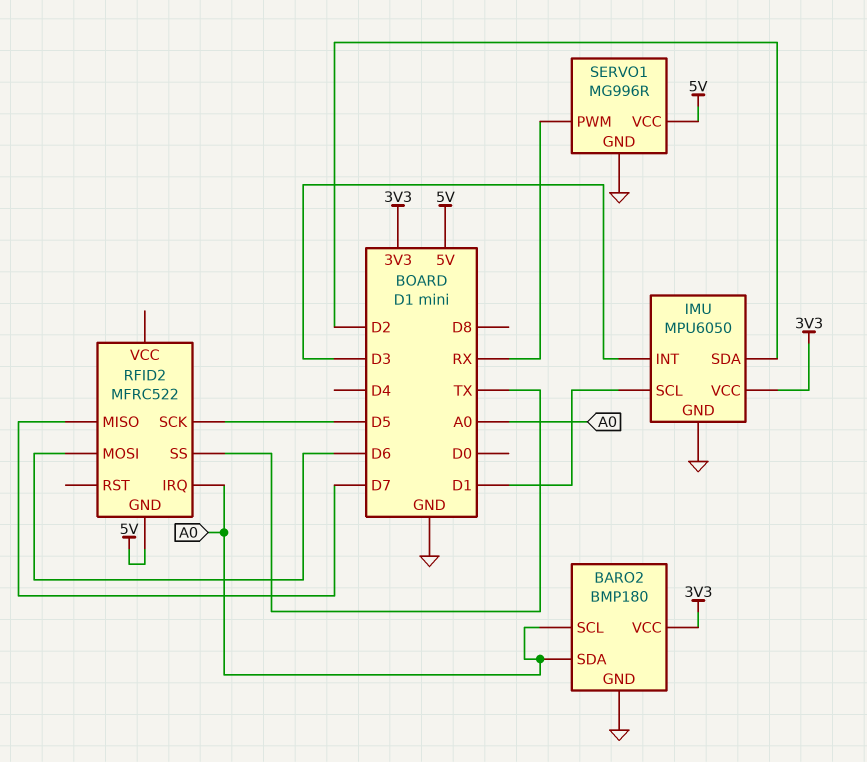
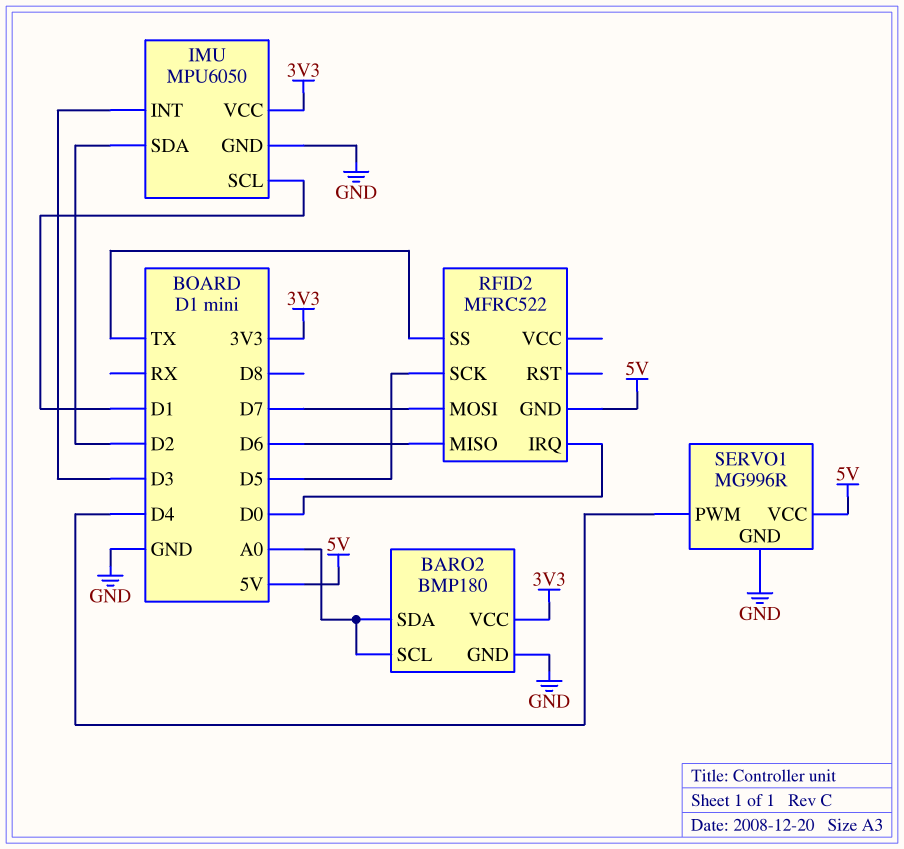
RFID2 pin IRQ: A0 -> D0
RFID2 pin MISO: D7 -> D6
RFID2 pin MOSI: D6 -> D7
SERVO1 pin PWM: RX -> D4

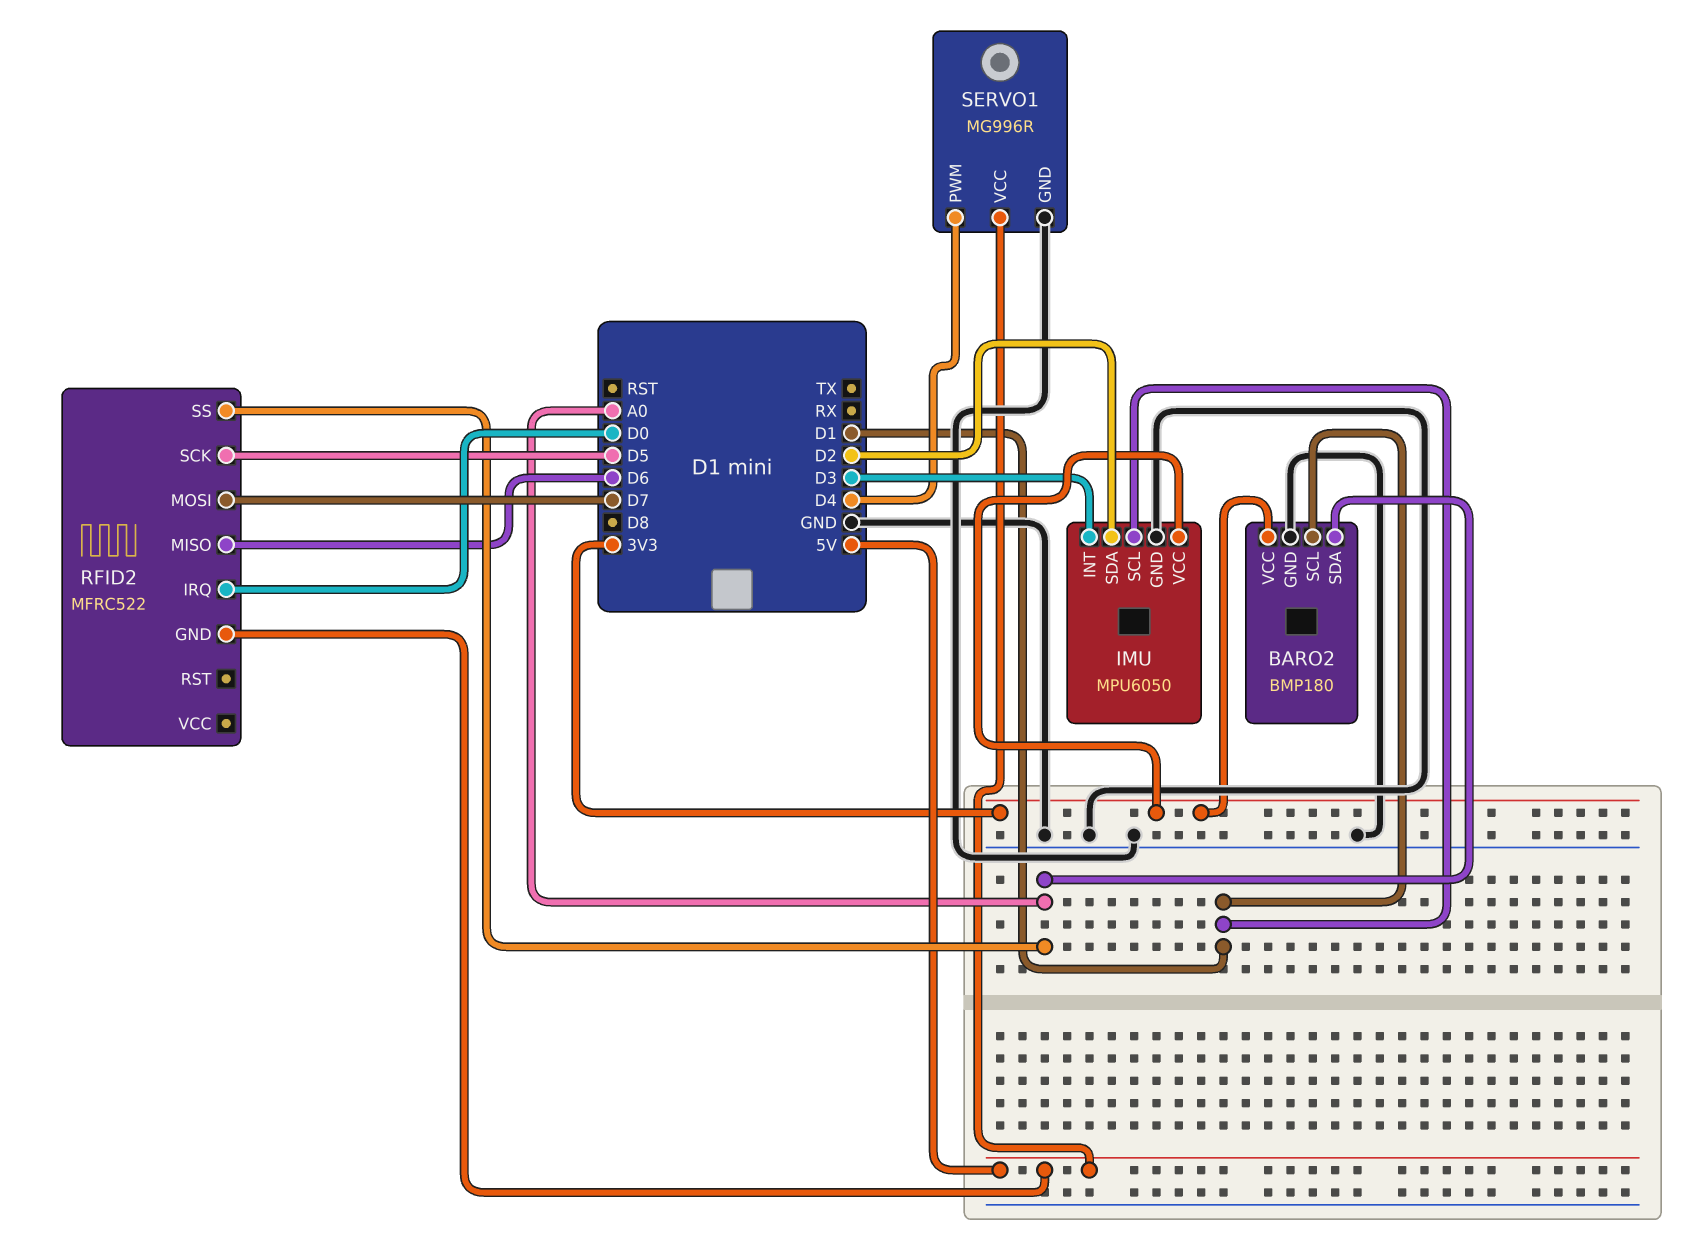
BARO2 pin SCL: A0 -> D1
RFID2 pin SS: TX -> A0

